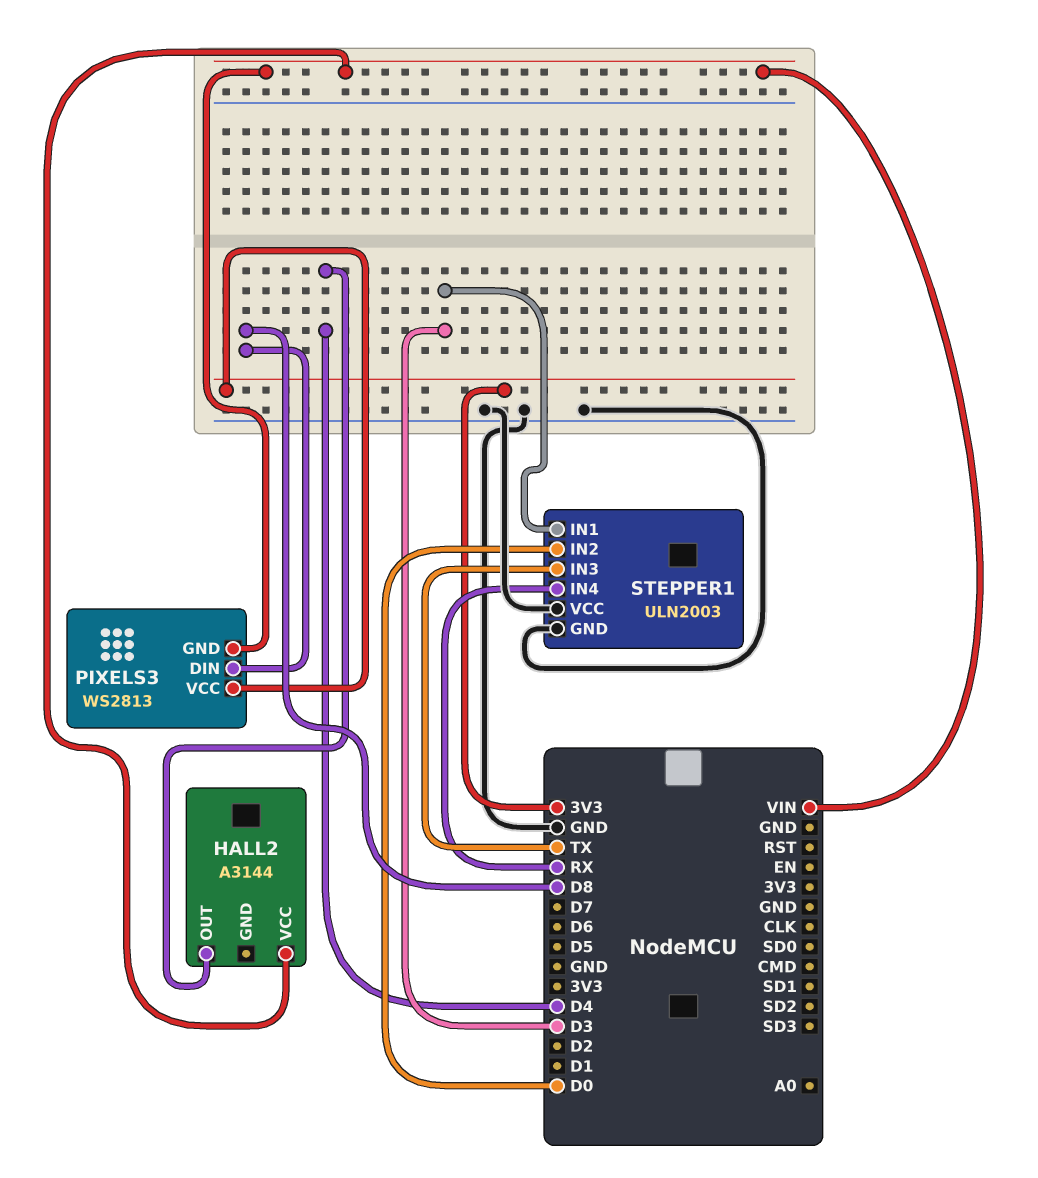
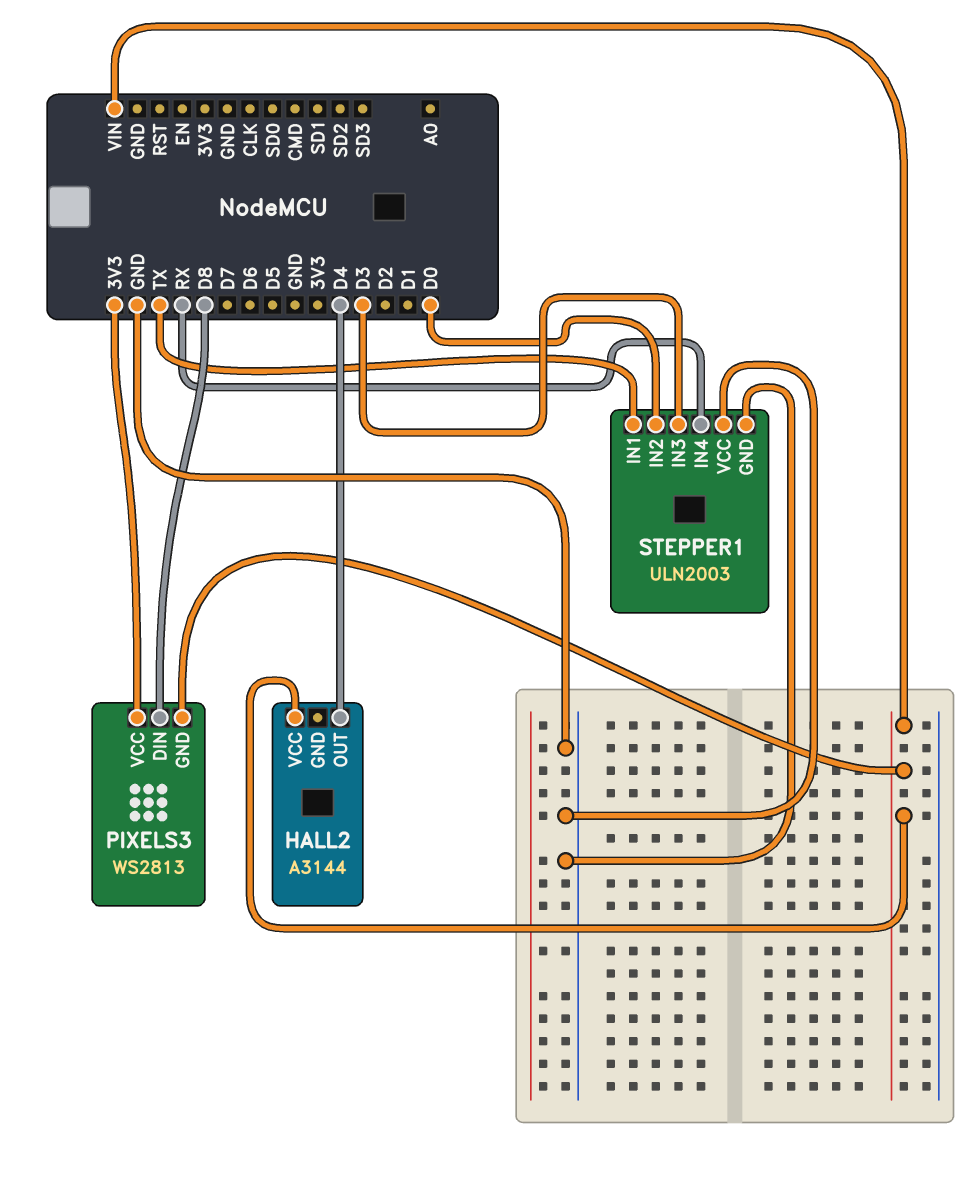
STEPPER1 pin IN1: D3 -> TX
STEPPER1 pin IN3: TX -> D3

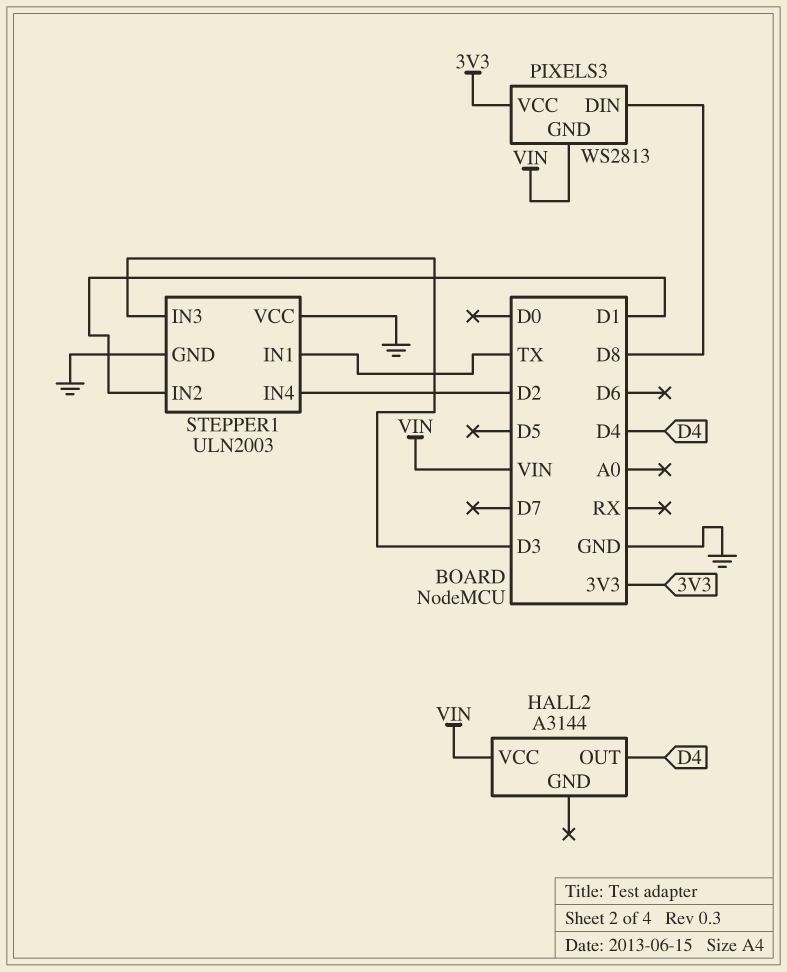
STEPPER1 pin IN2: D0 -> D1
STEPPER1 pin IN4: RX -> D2

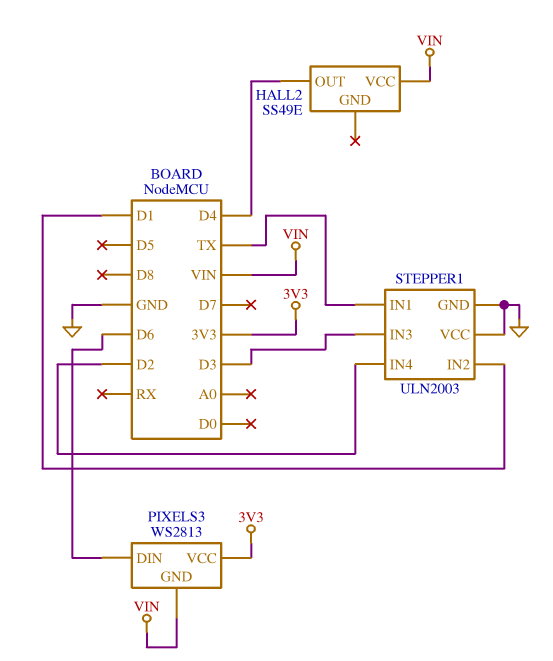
HALL2: A3144 -> SS49E
PIXELS3 pin DIN: D8 -> D6

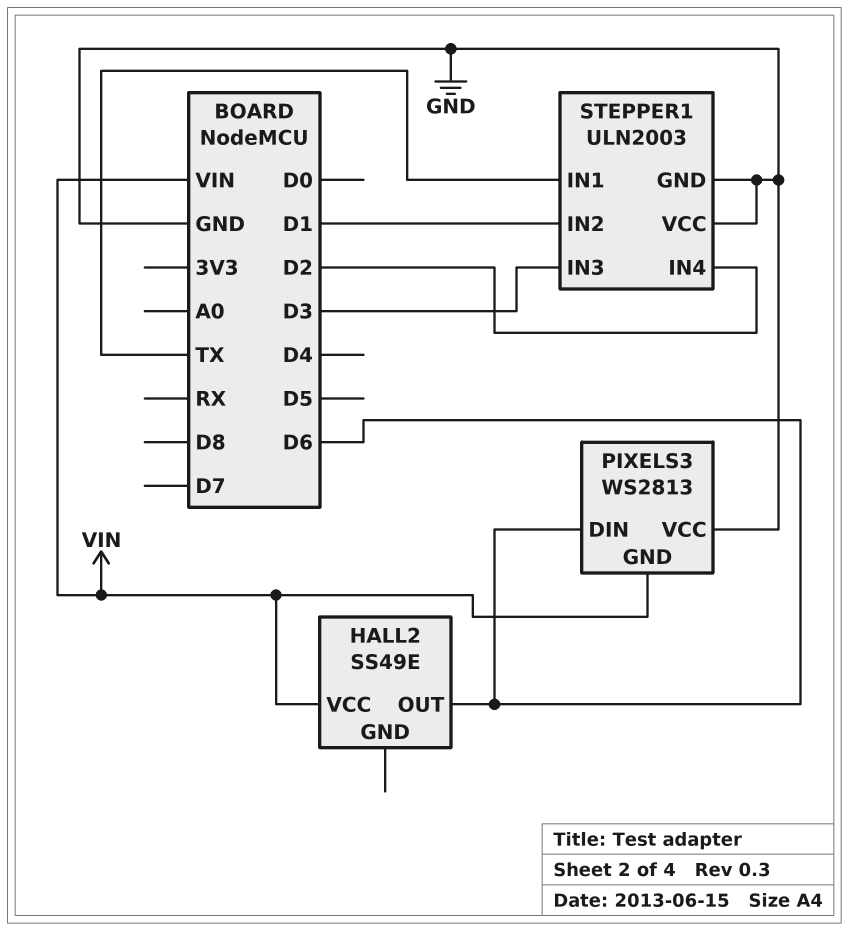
HALL2 pin OUT: D4 -> D6
PIXELS3 pin VCC: 3V3 -> GND

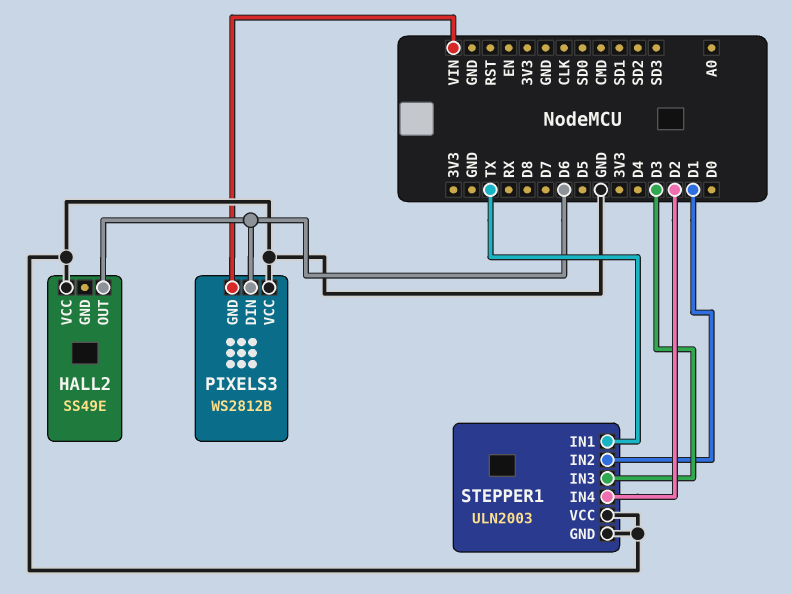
HALL2 pin VCC: VIN -> GND
PIXELS3: WS2813 -> WS2812B

